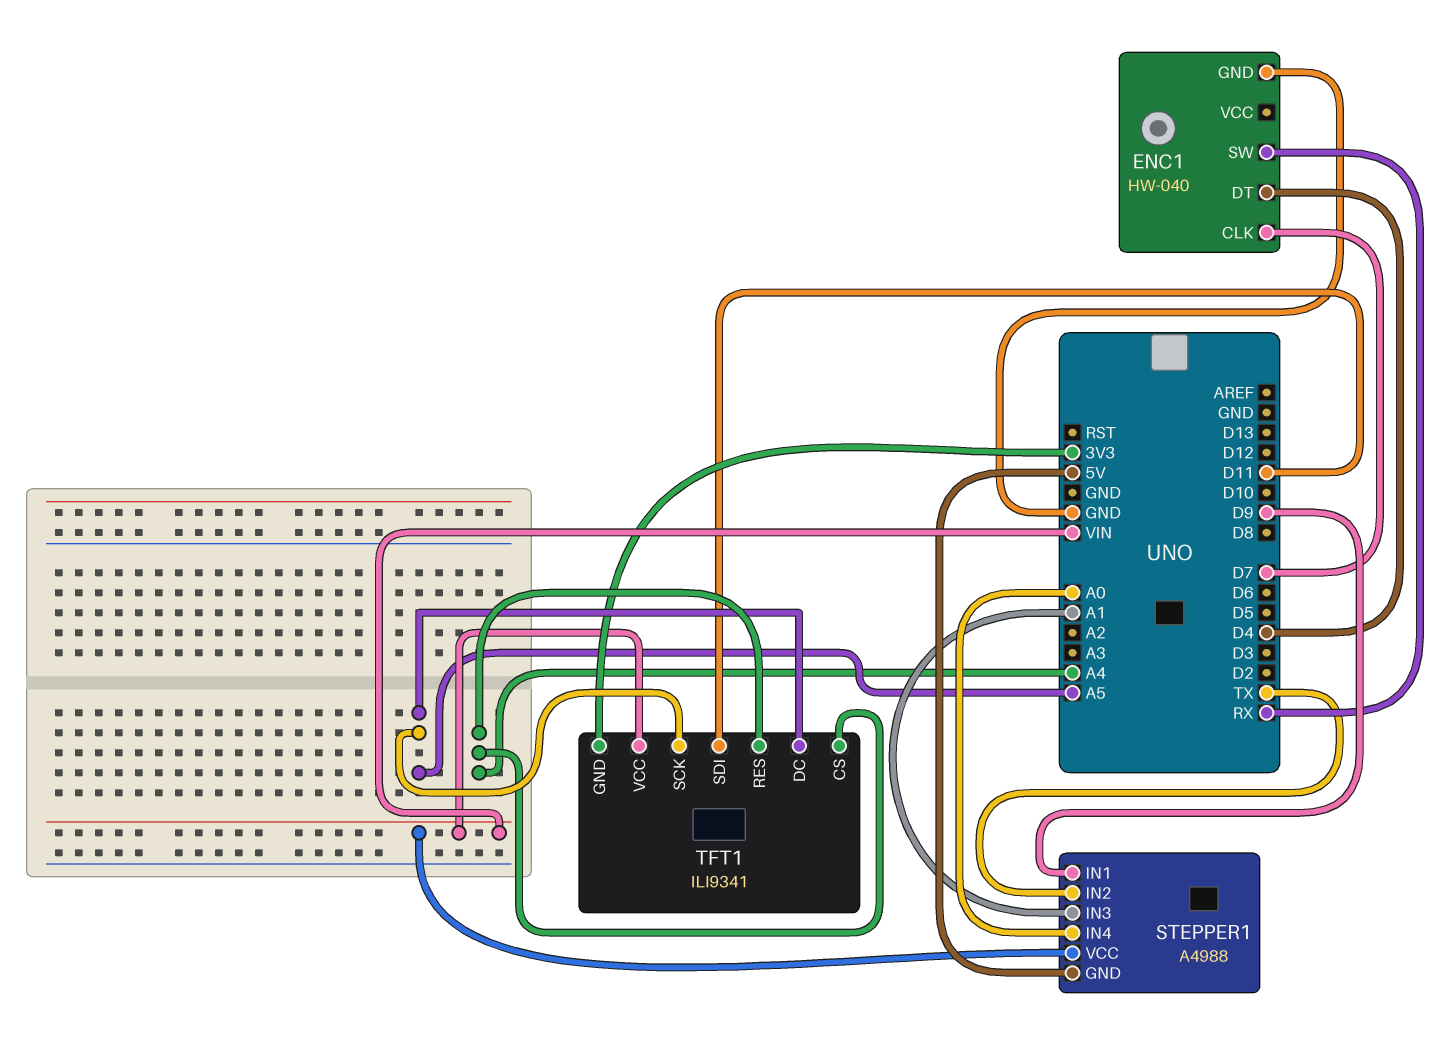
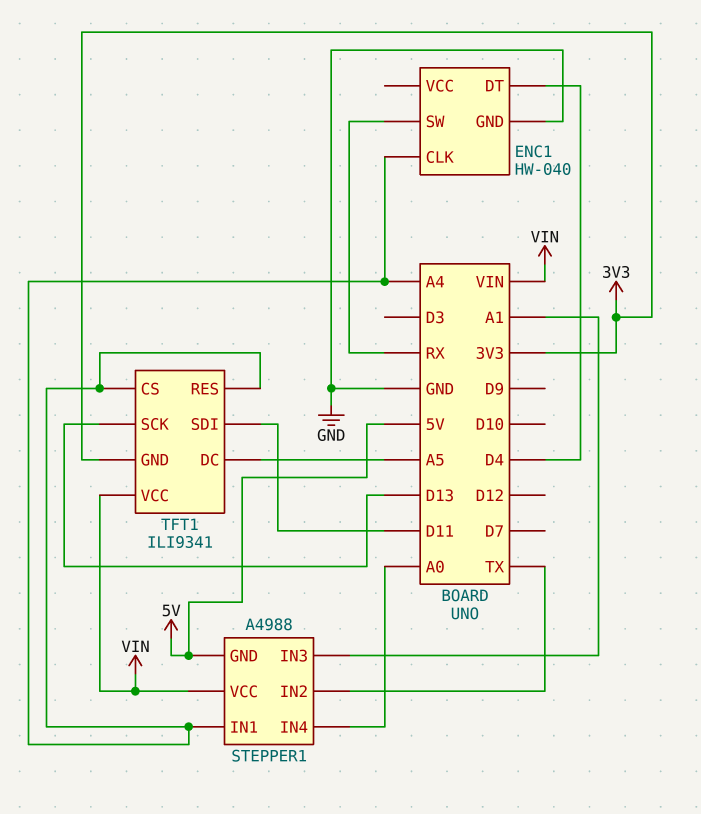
ENC1 pin CLK: D7 -> A4
STEPPER1 pin IN1: D9 -> A4
TFT1 pin SCK: A5 -> D13

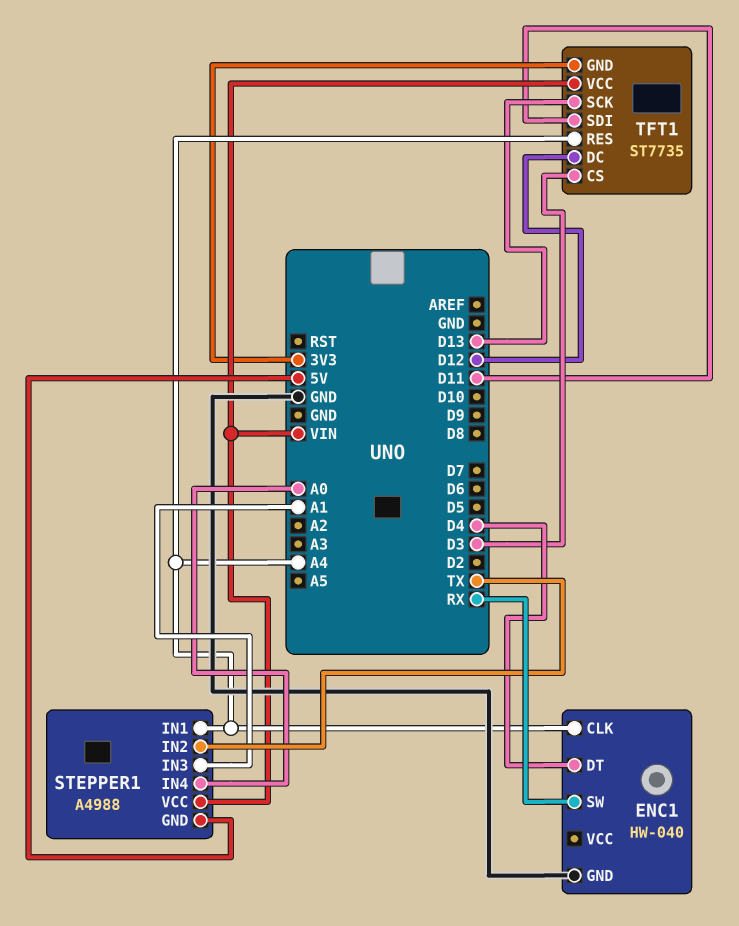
TFT1: ILI9341 -> ST7735
TFT1 pin CS: A4 -> D3
TFT1 pin DC: A5 -> D12

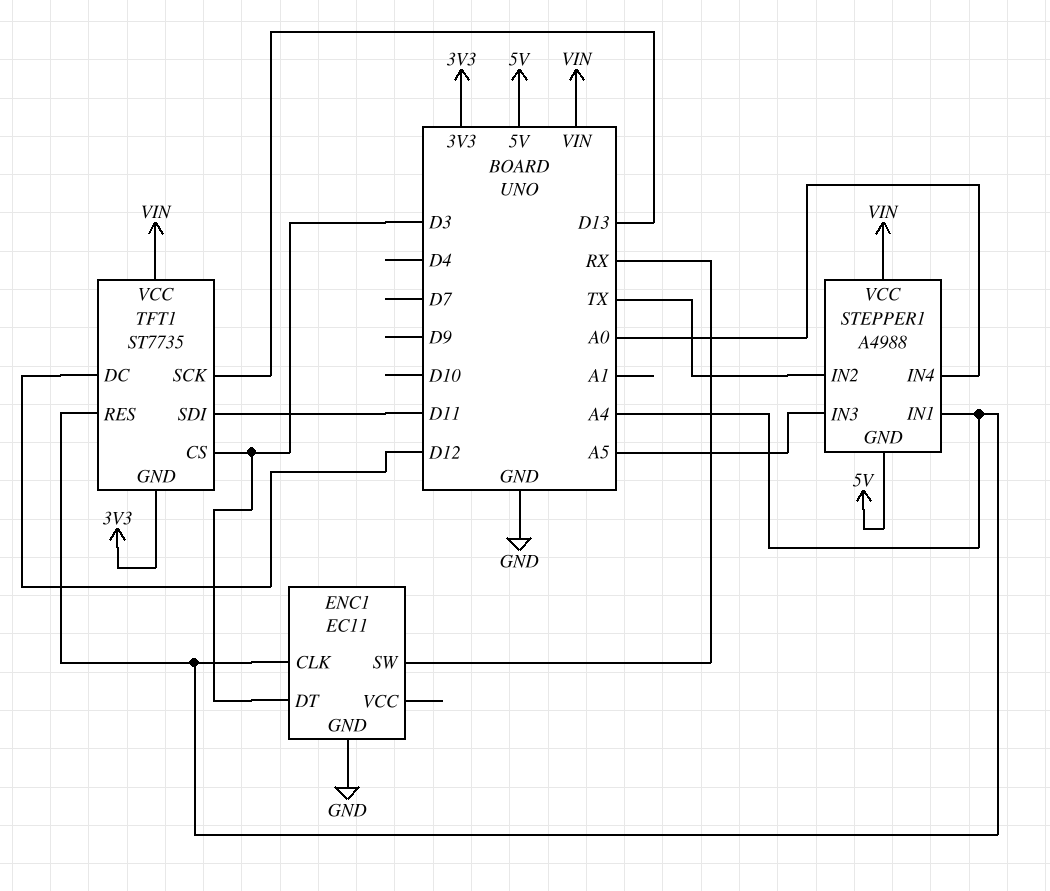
ENC1: HW-040 -> EC11
ENC1 pin DT: D4 -> D3
STEPPER1 pin IN3: A1 -> A5

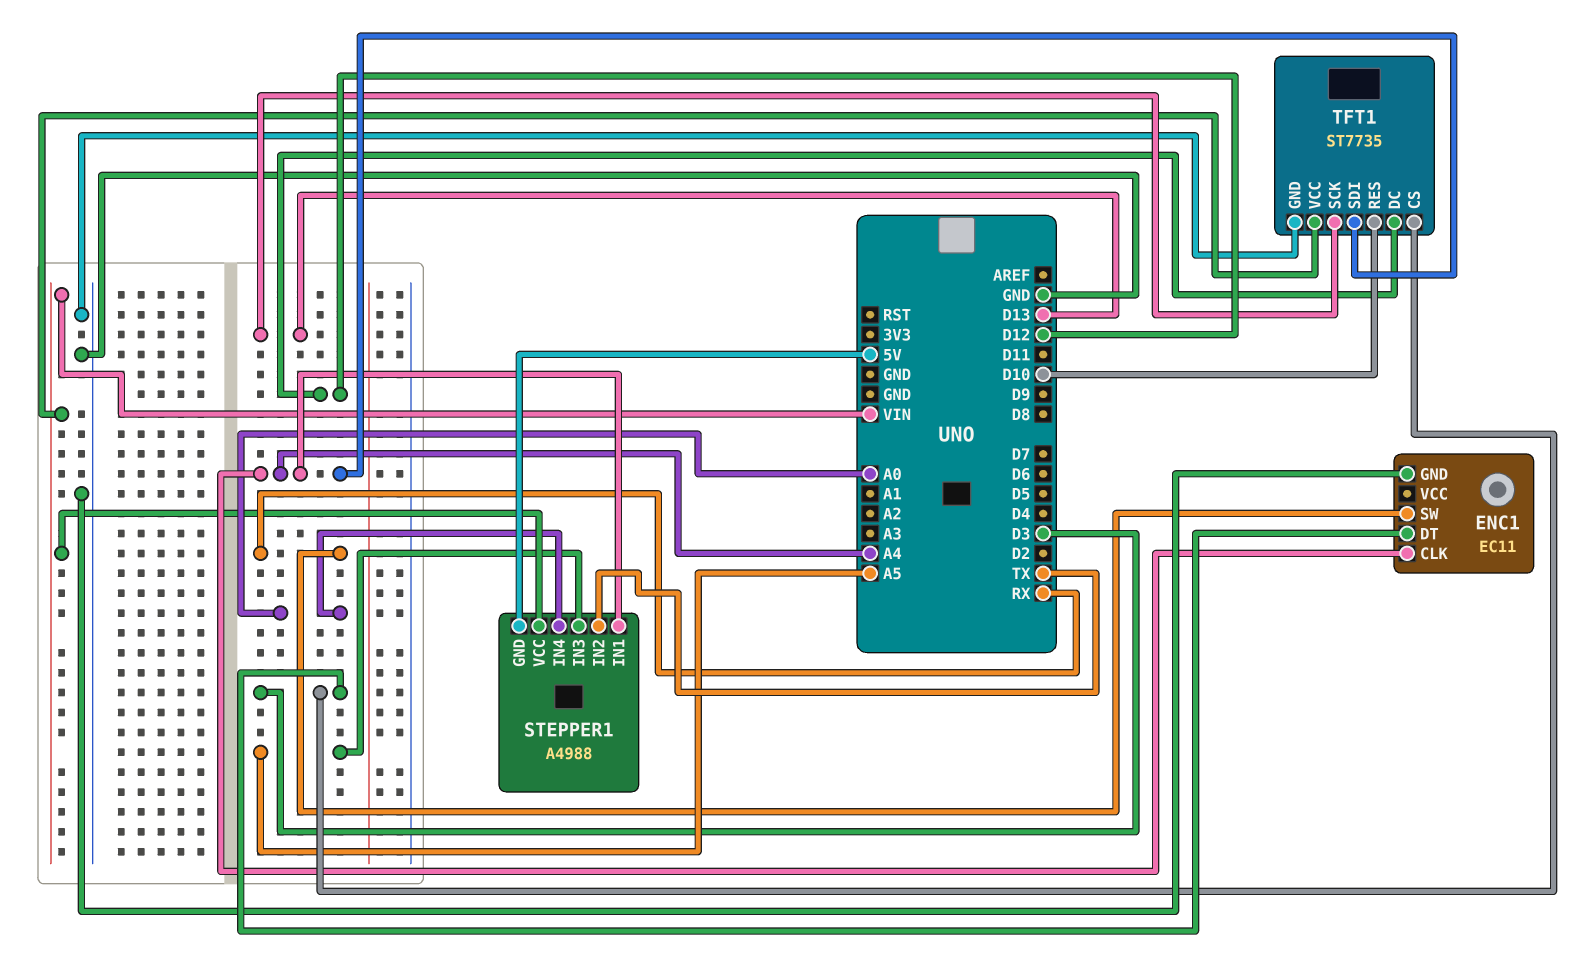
TFT1 pin GND: 3V3 -> GND
TFT1 pin RES: A4 -> D10
TFT1 pin SDI: D11 -> A4

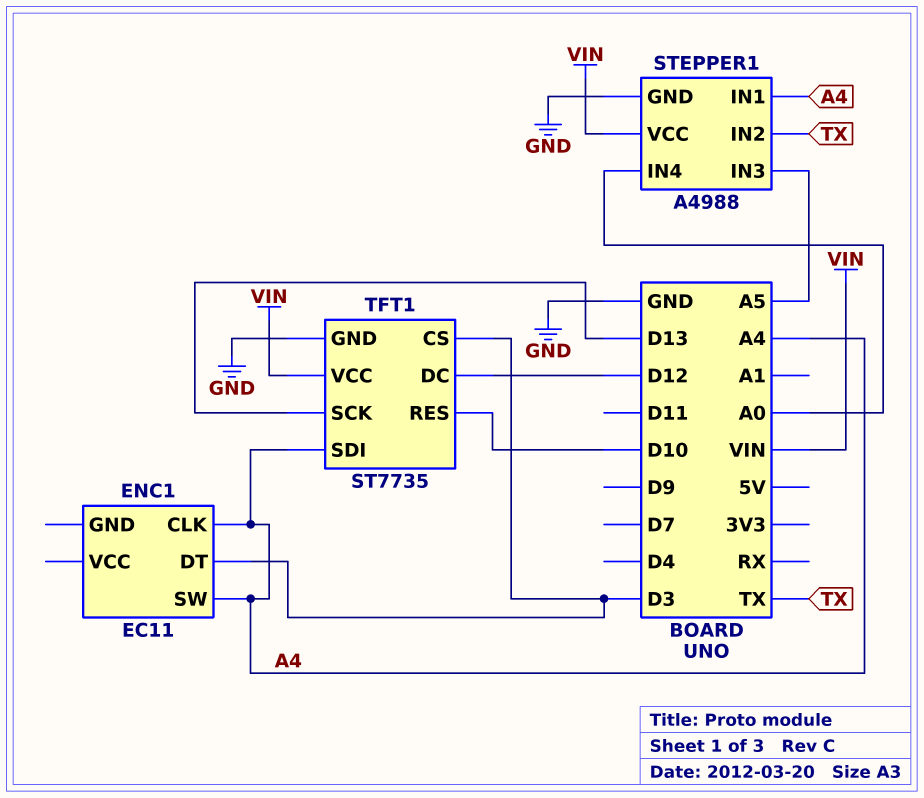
ENC1 pin GND: GND -> none
ENC1 pin SW: RX -> A4
STEPPER1 pin GND: 5V -> GND

